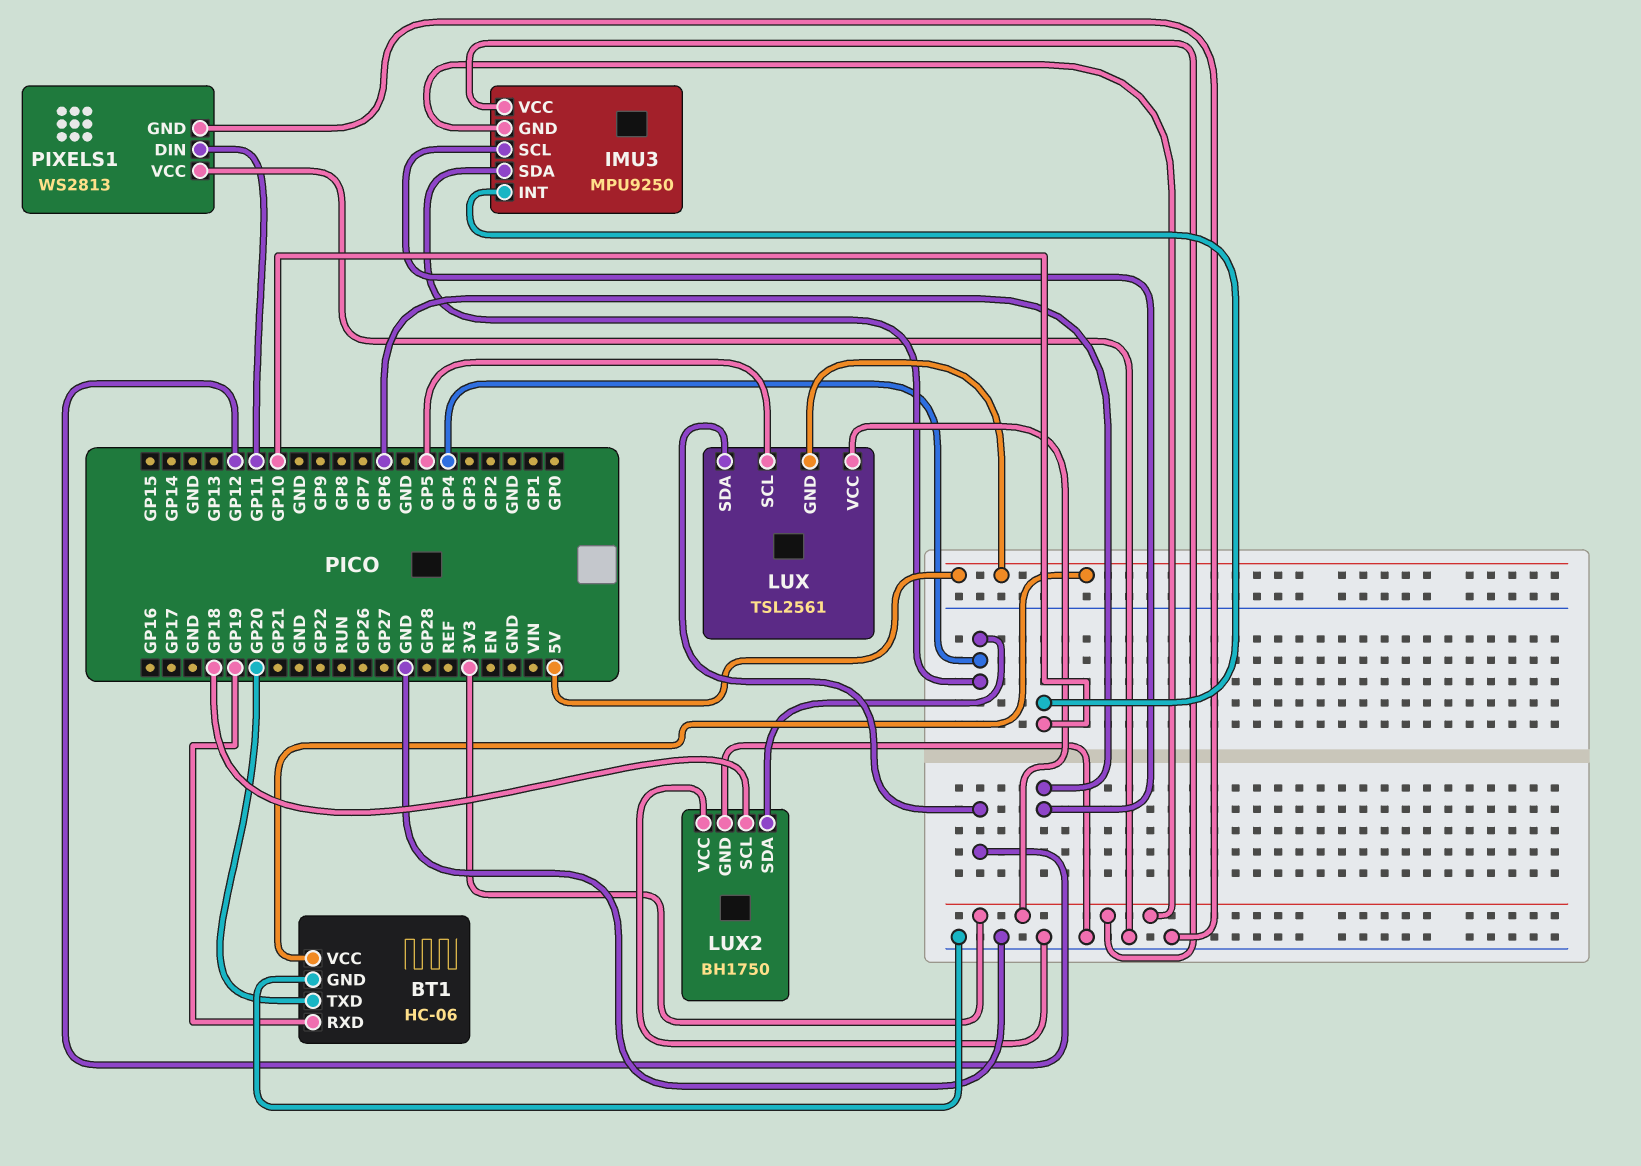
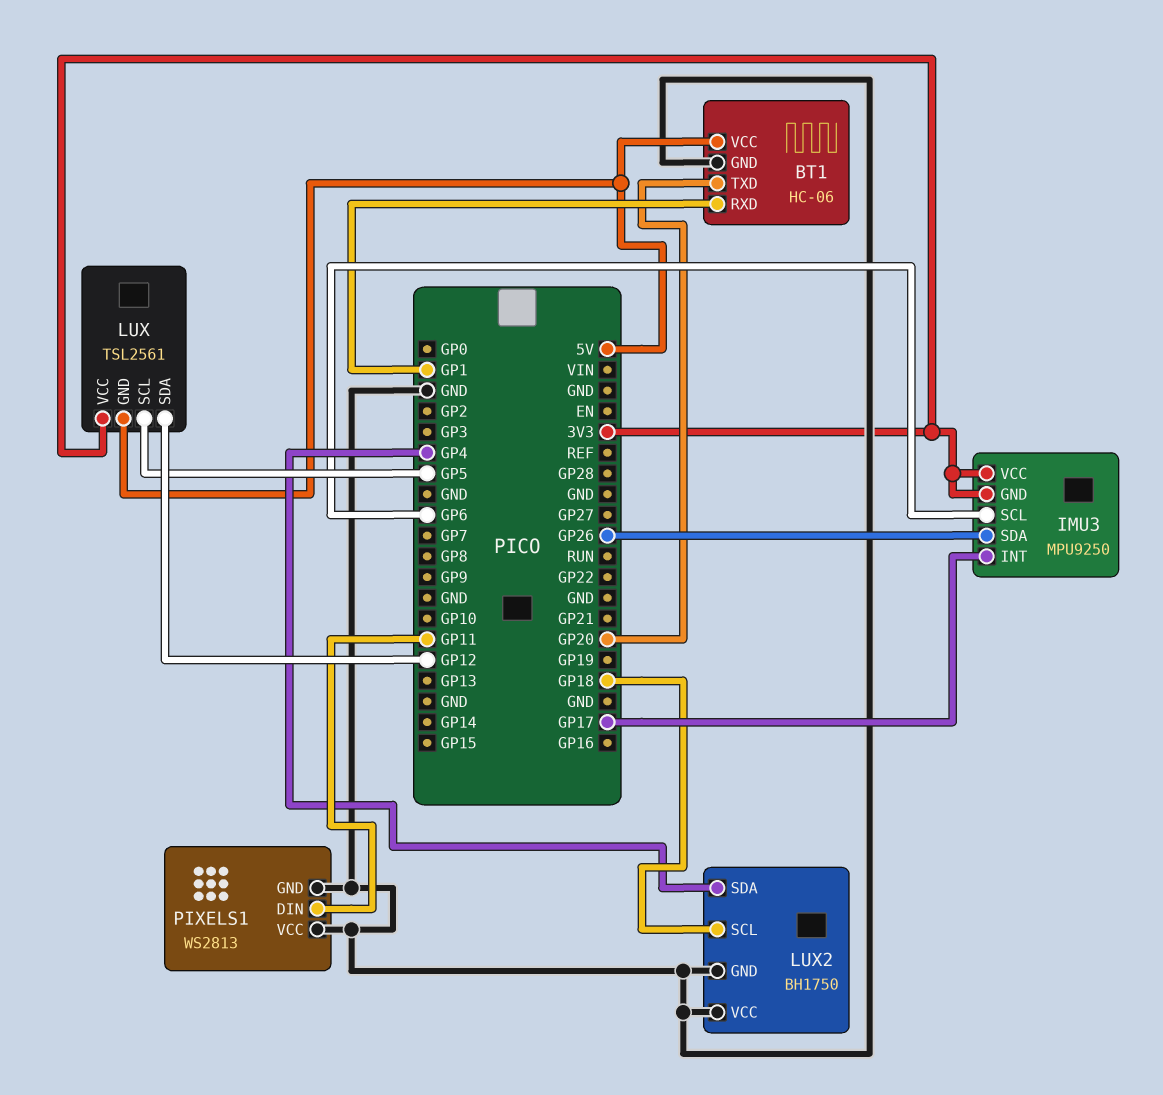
BT1 pin RXD: GP19 -> GP1
IMU3 pin INT: GP10 -> GP17
IMU3 pin SDA: GP4 -> GP26

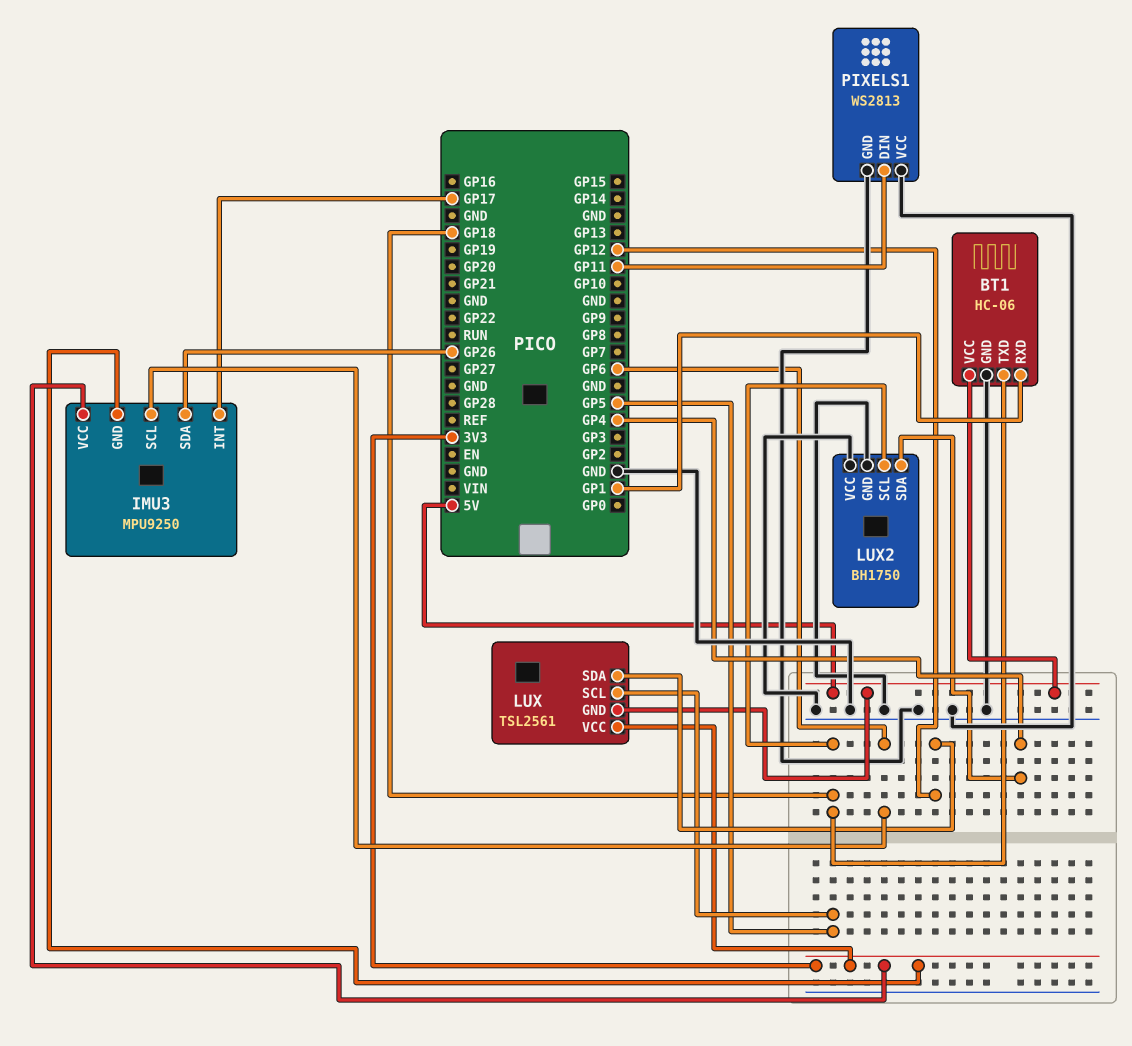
BT1 pin TXD: GP20 -> GP18

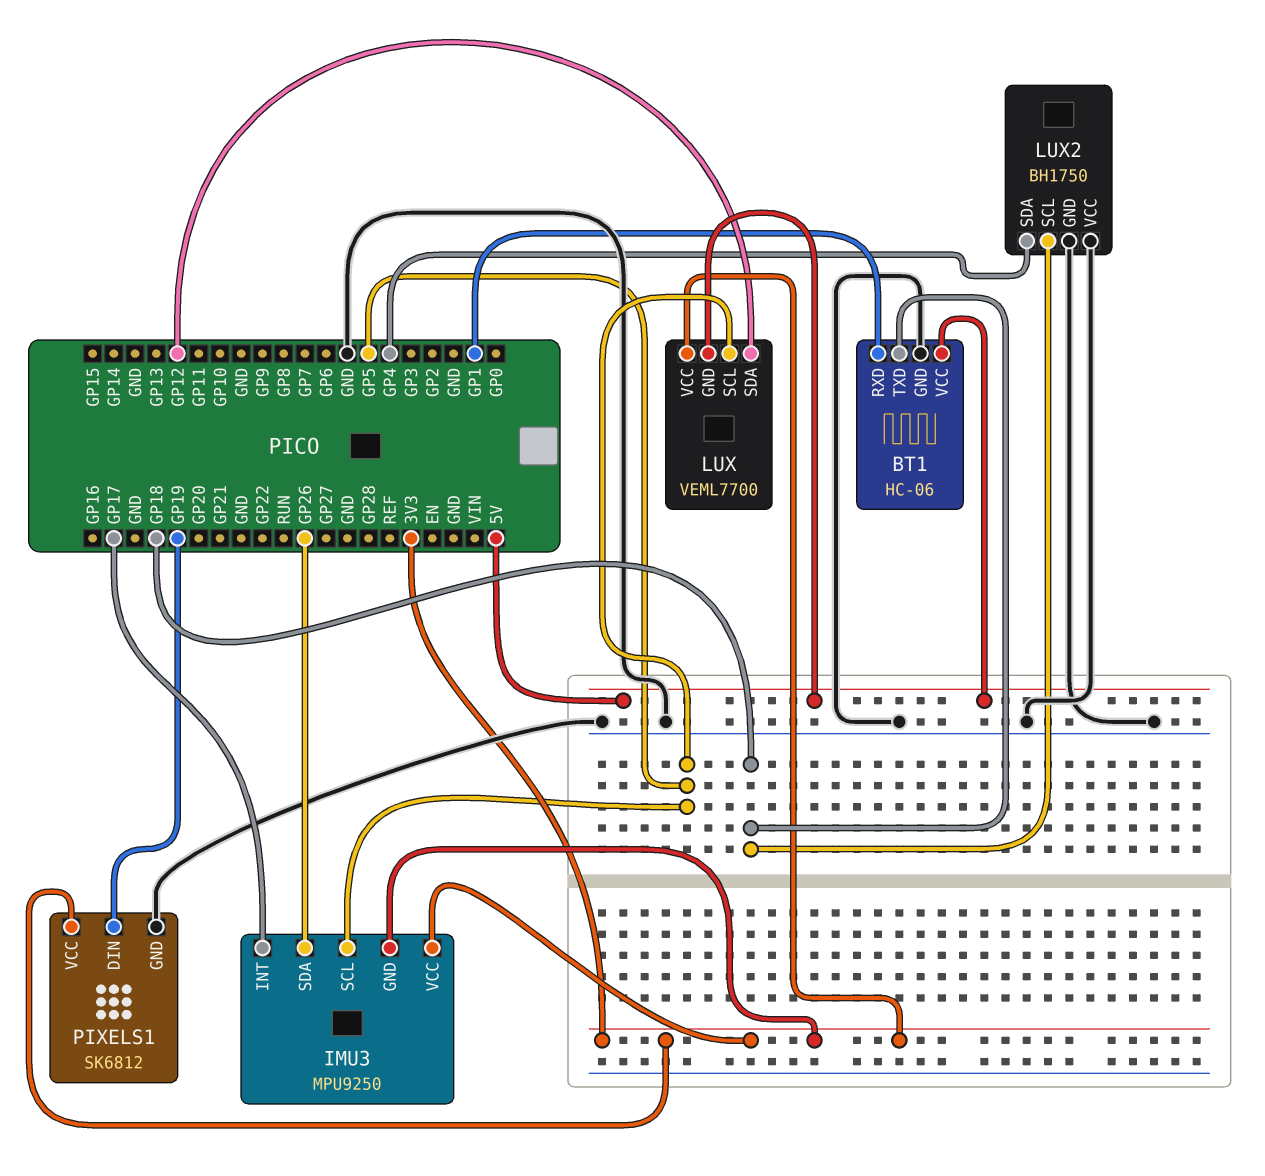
IMU3 pin SCL: GP6 -> GP5
LUX: TSL2561 -> VEML7700
PIXELS1: WS2813 -> SK6812
PIXELS1 pin DIN: GP11 -> GP19
PIXELS1 pin VCC: GND -> 3V3

